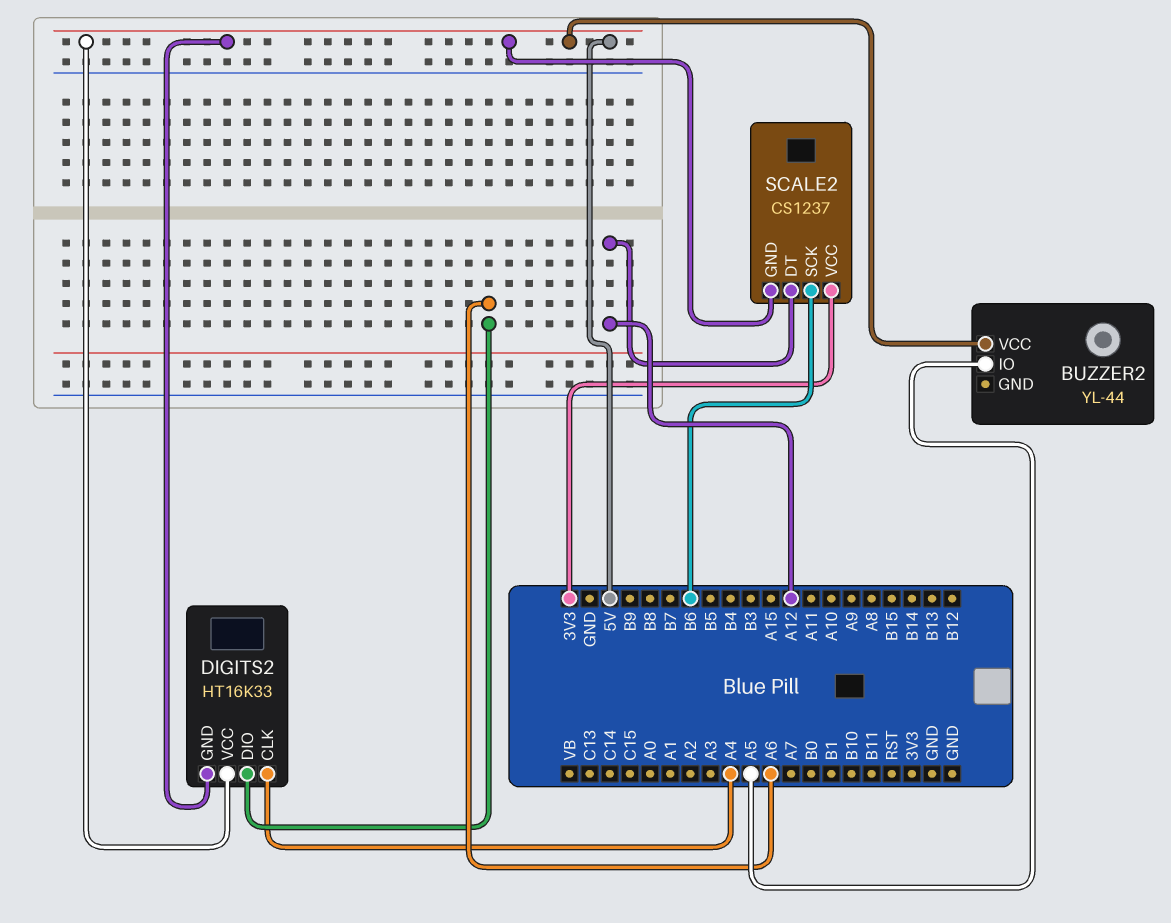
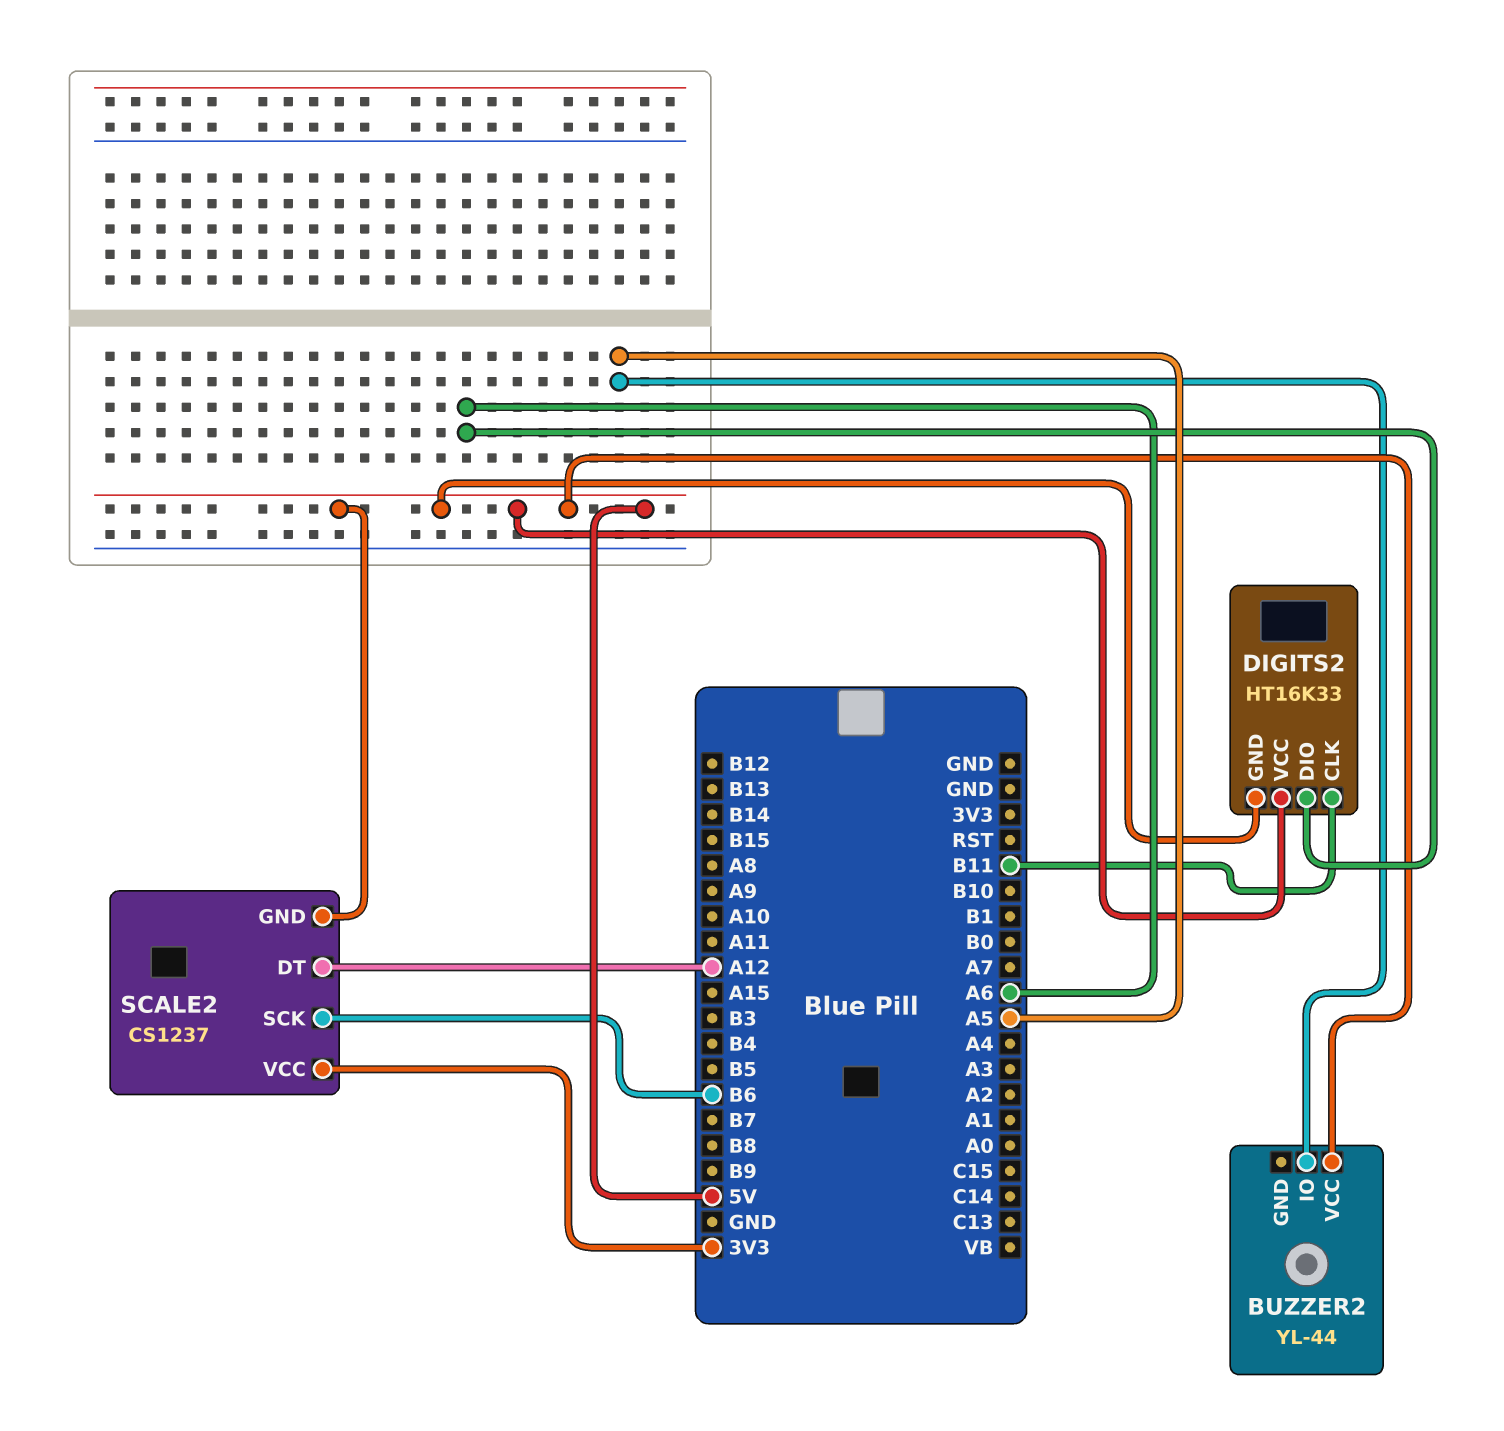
DIGITS2 pin CLK: A4 -> B11

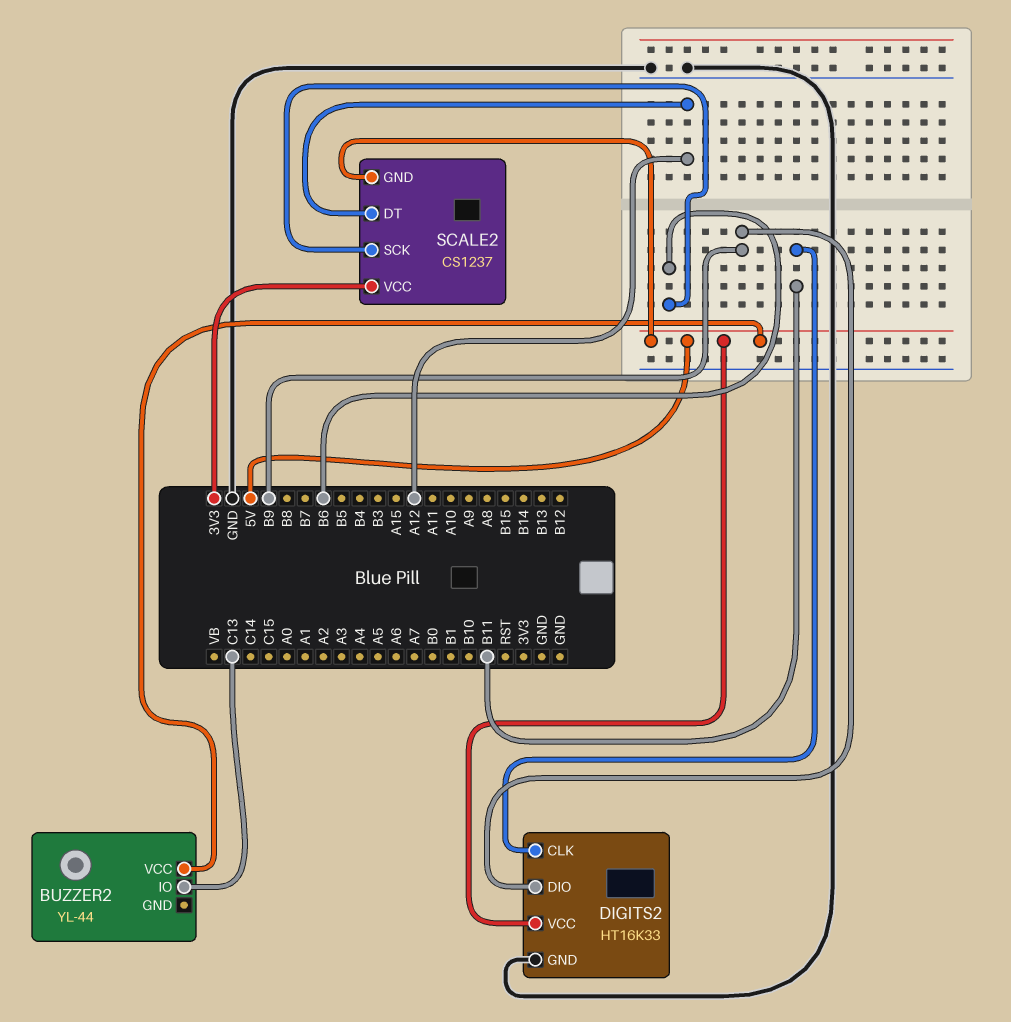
BUZZER2 pin IO: A5 -> C13
DIGITS2 pin DIO: A6 -> B9
DIGITS2 pin GND: 5V -> GND

